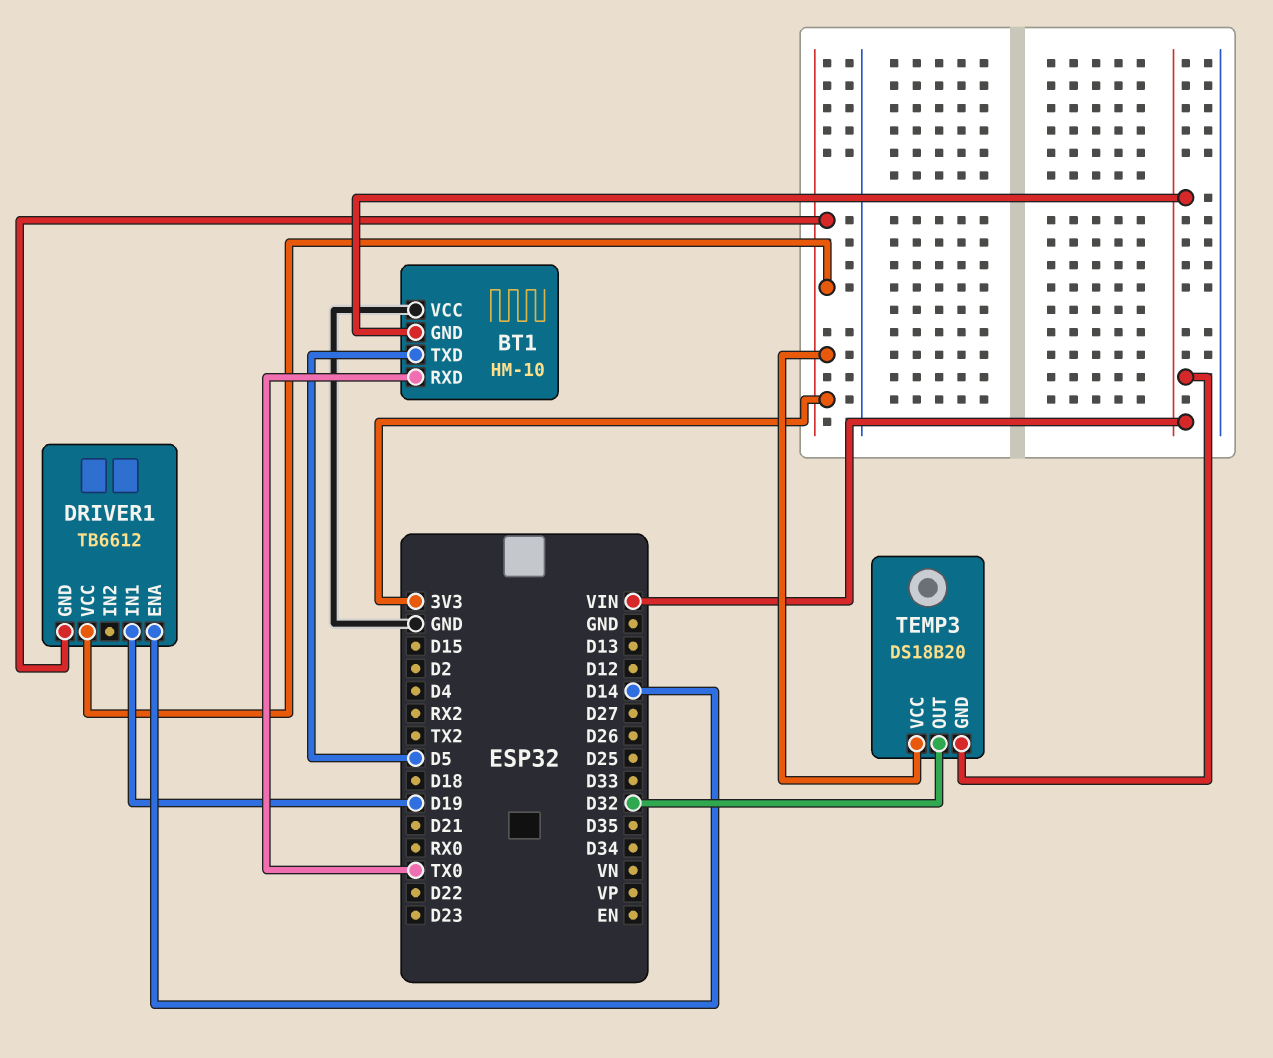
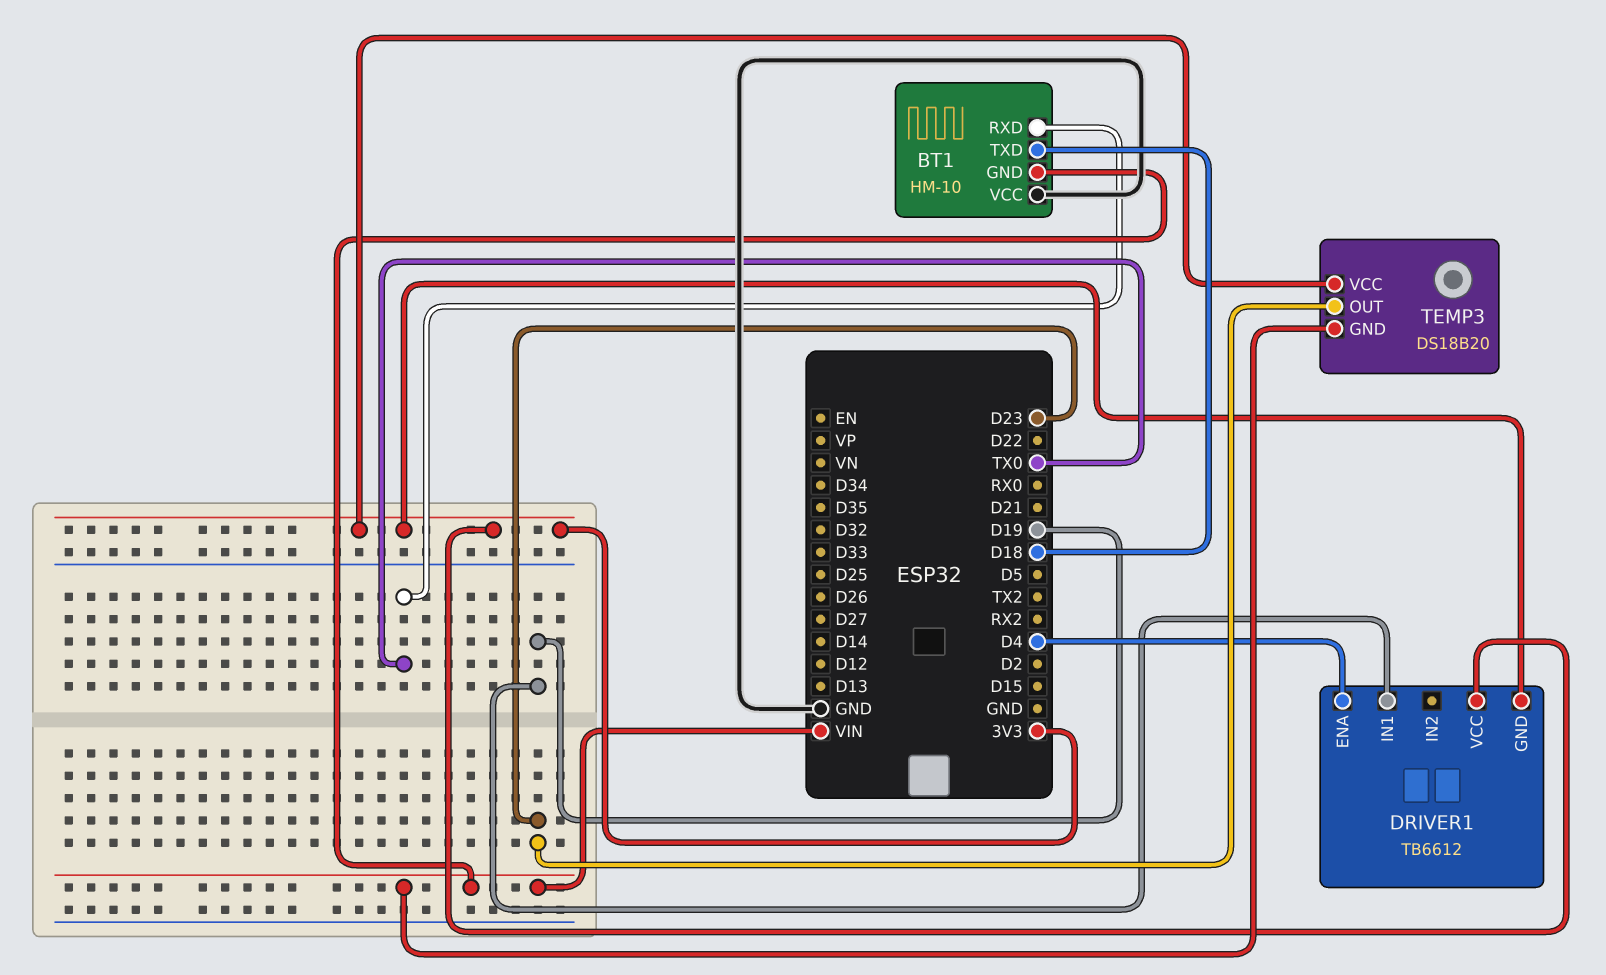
BT1 pin TXD: D5 -> D18
DRIVER1 pin ENA: D14 -> D4
TEMP3 pin OUT: D32 -> D23

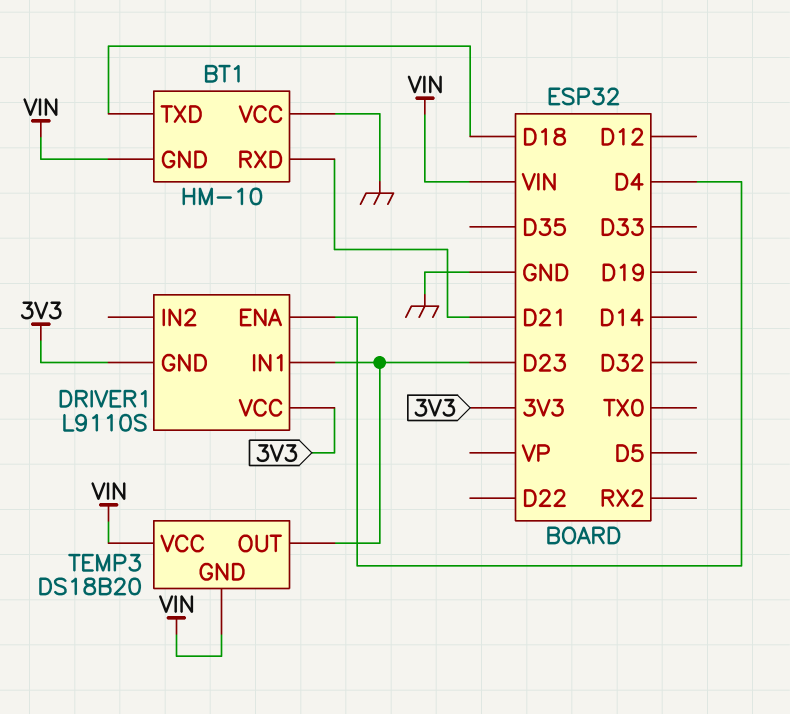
BT1 pin RXD: TX0 -> D21
DRIVER1: TB6612 -> L9110S
DRIVER1 pin IN1: D19 -> D23
TEMP3 pin VCC: 3V3 -> VIN

